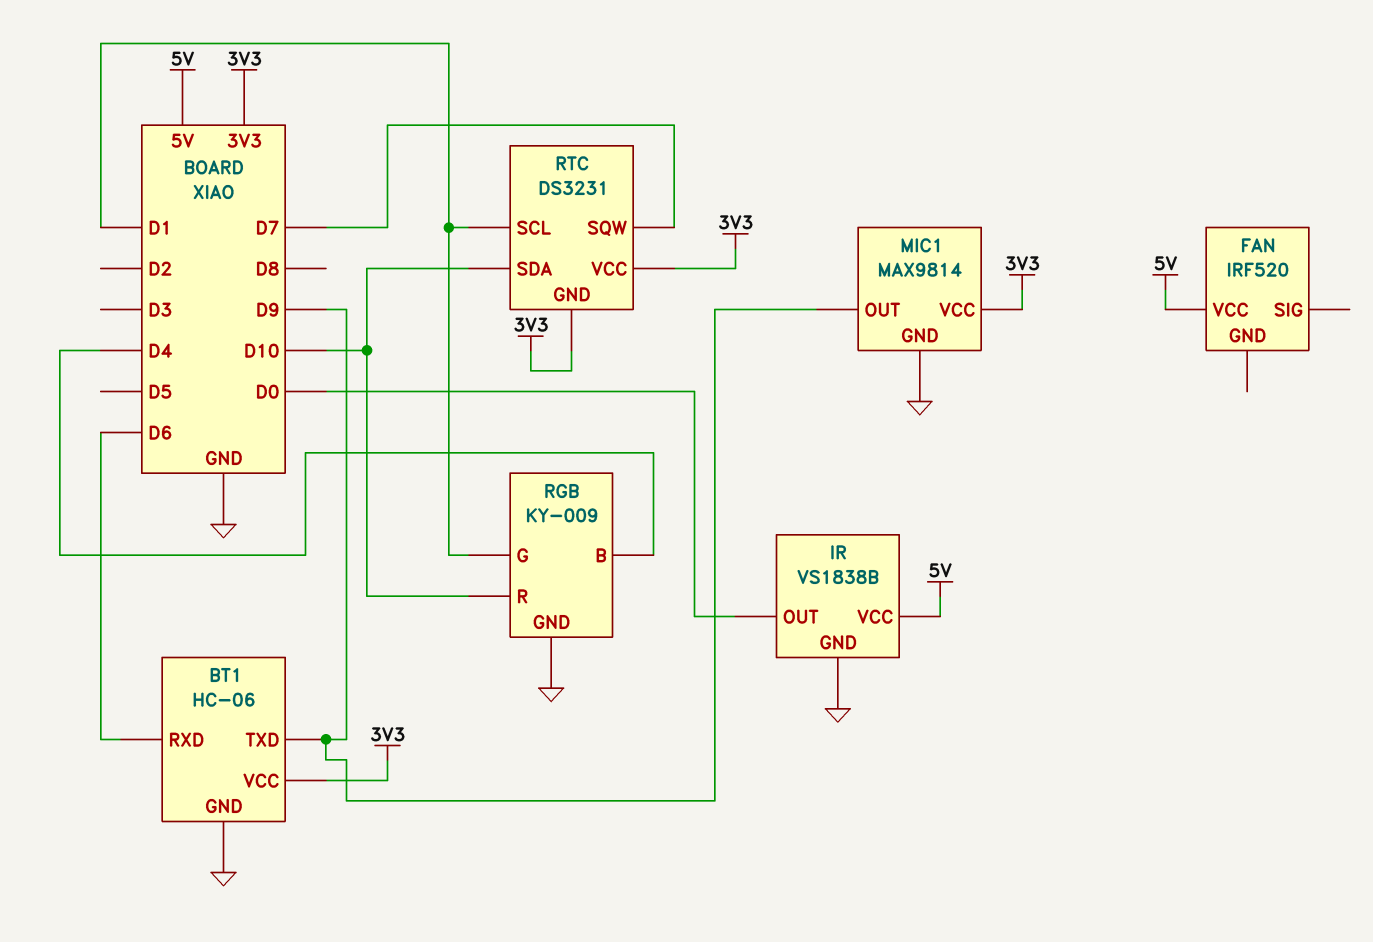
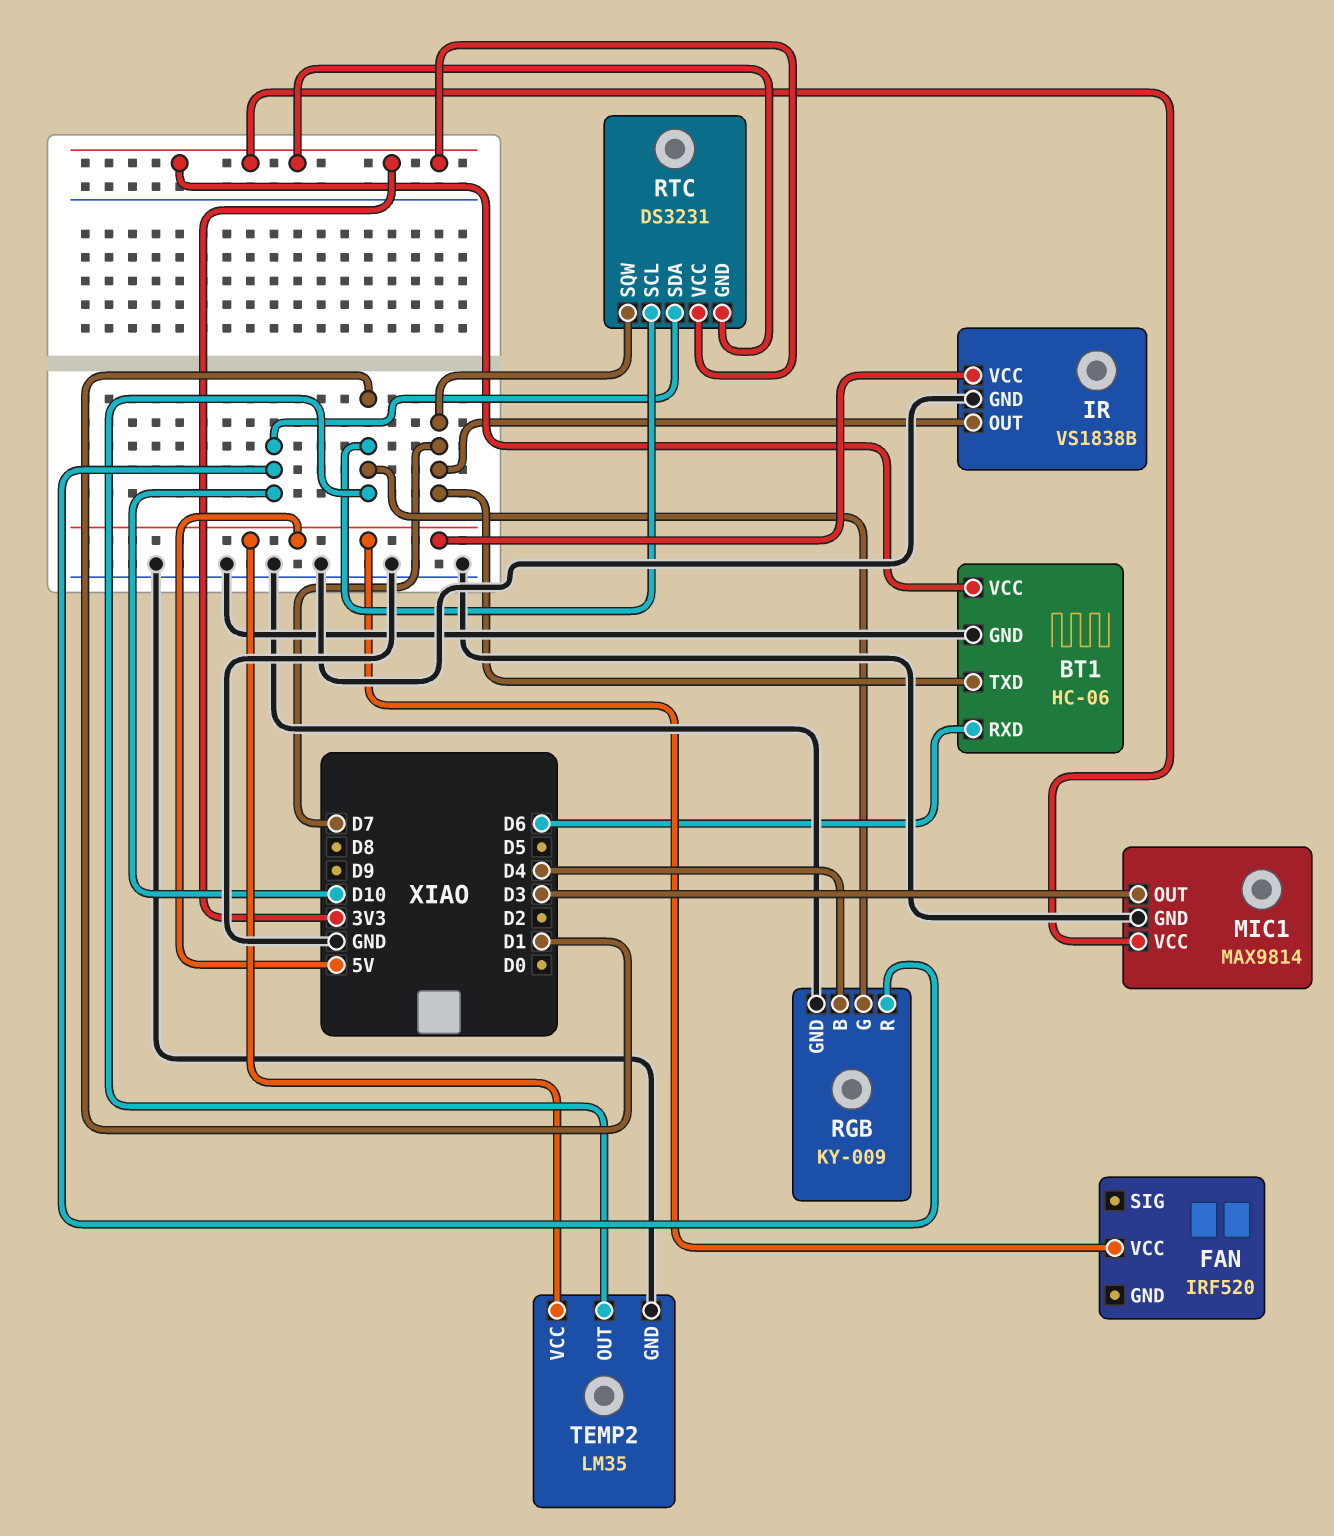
BT1 pin TXD: D9 -> D7
IR pin OUT: D0 -> D7
MIC1 pin OUT: D9 -> D3
TEMP2: none -> LM35
TEMP2 pin GND: none -> GND
TEMP2 pin OUT: none -> D1
TEMP2 pin VCC: none -> 5V

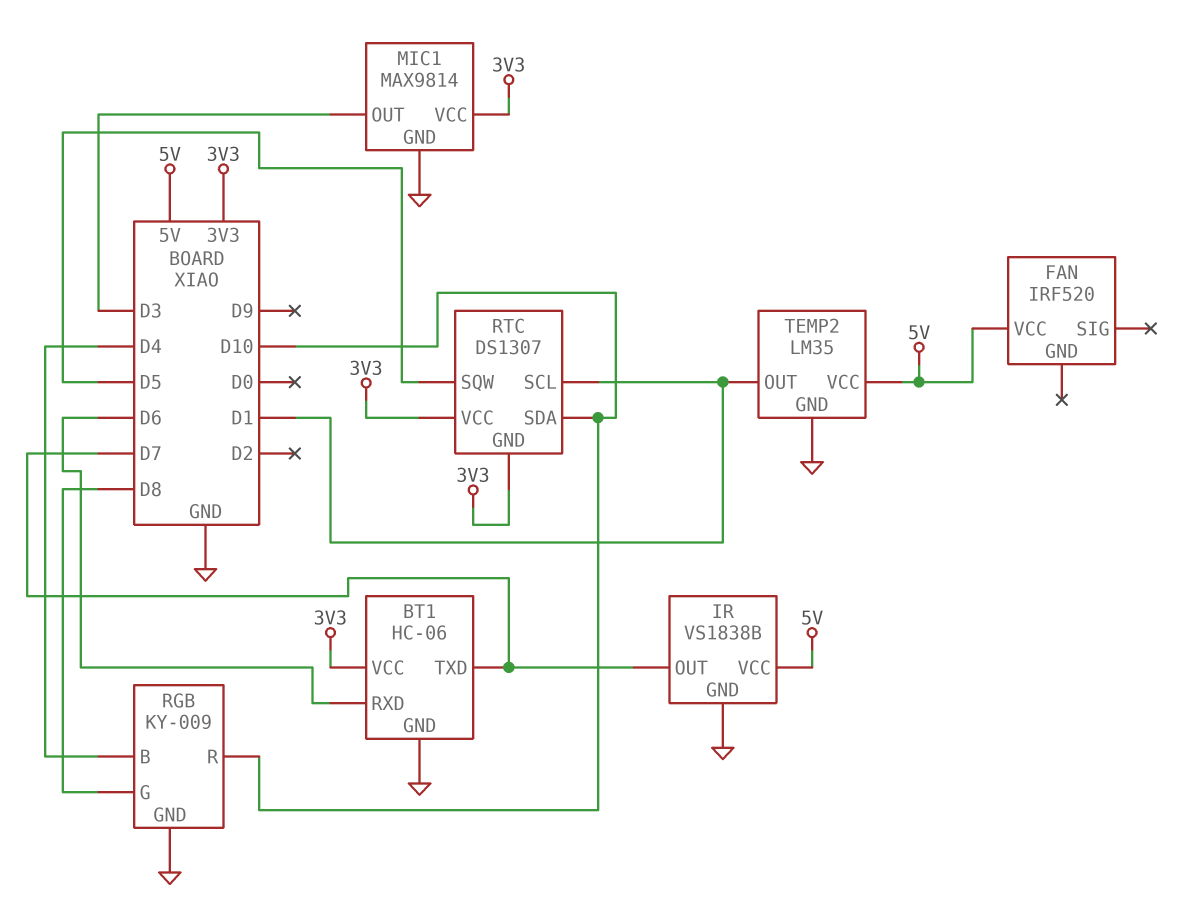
RGB pin G: D1 -> D8
RTC: DS3231 -> DS1307
RTC pin SQW: D7 -> D5

